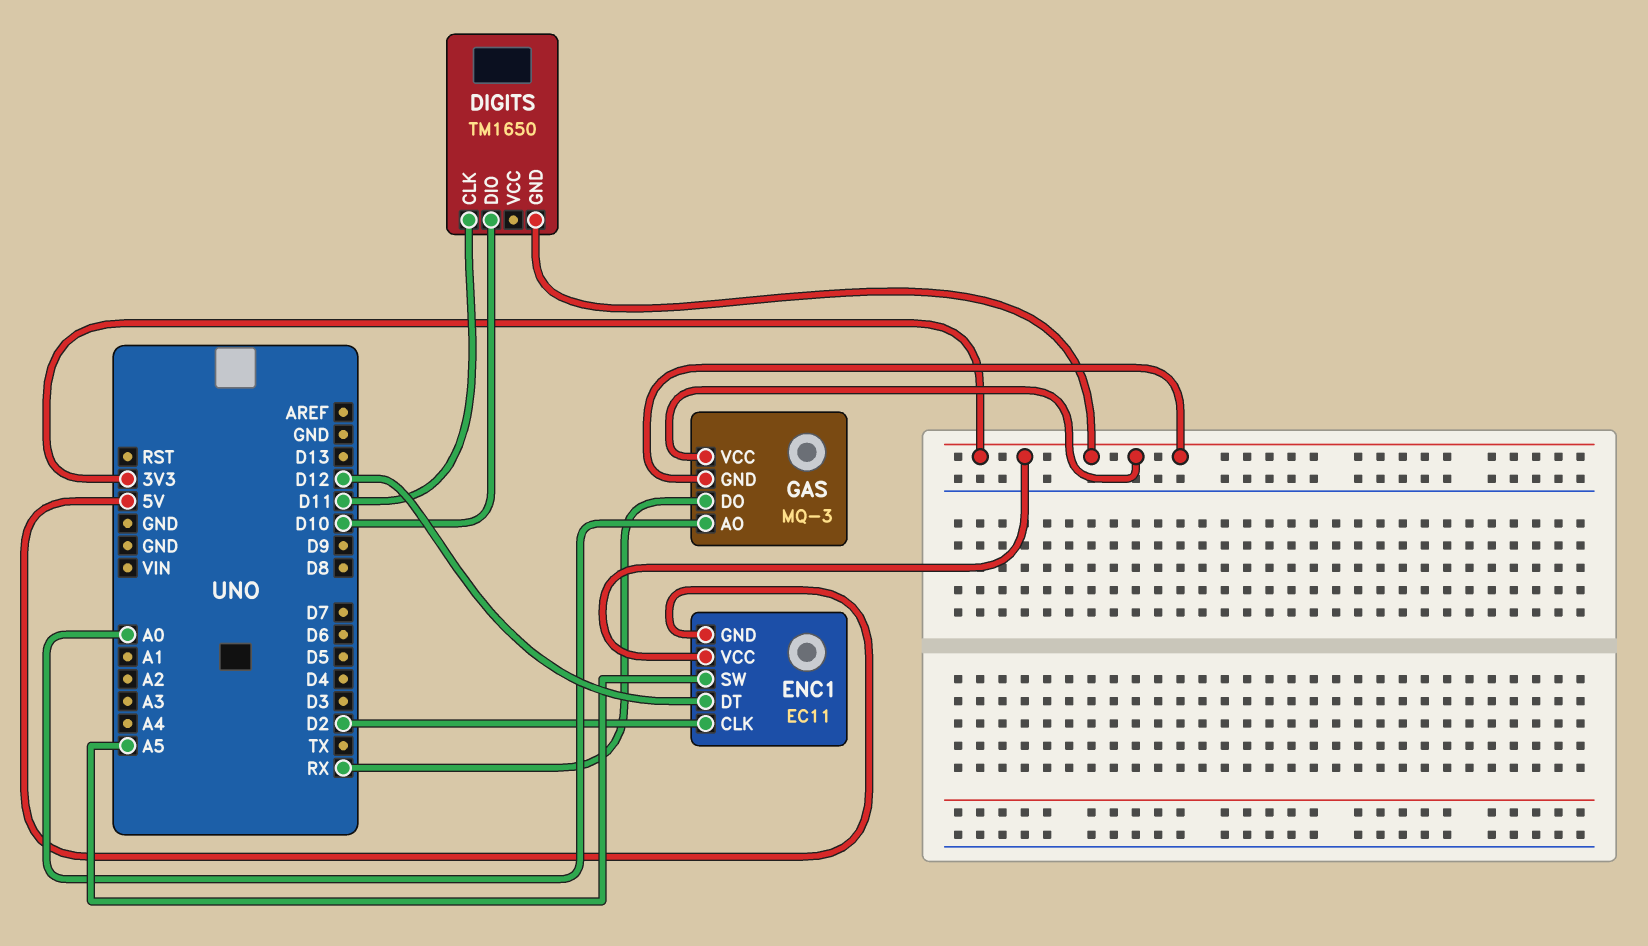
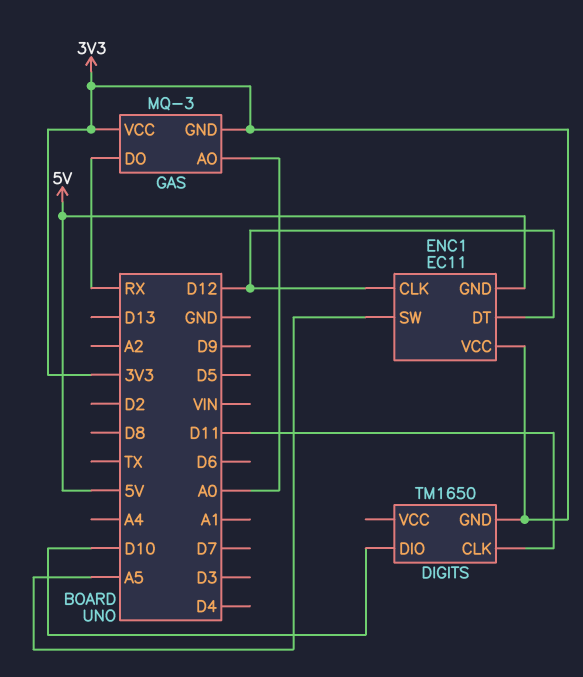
ENC1 pin CLK: D2 -> D12

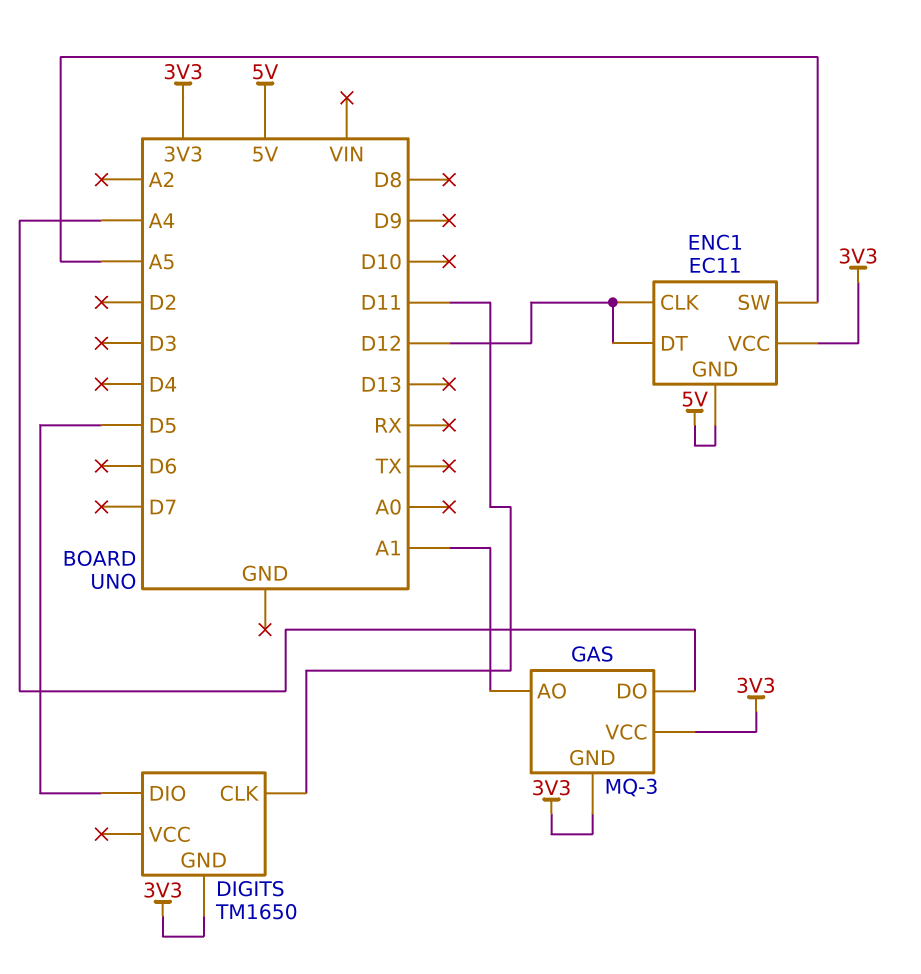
DIGITS pin DIO: D10 -> D5
GAS pin AO: A0 -> A1
GAS pin DO: RX -> A4

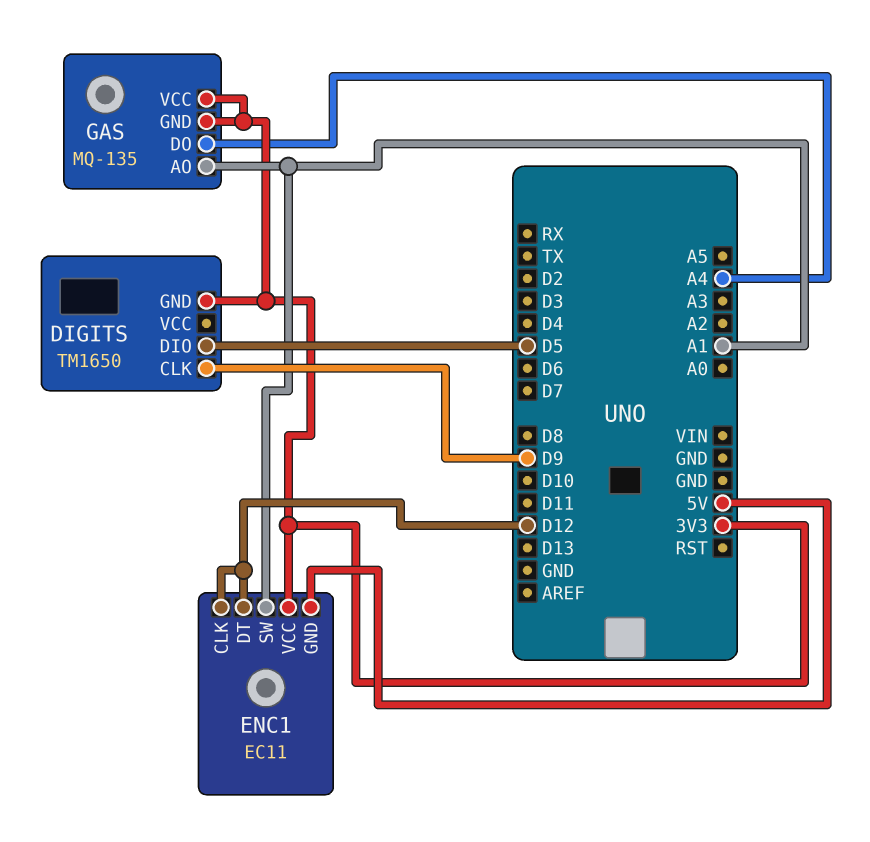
DIGITS pin CLK: D11 -> D9
ENC1 pin SW: A5 -> A1
GAS: MQ-3 -> MQ-135

